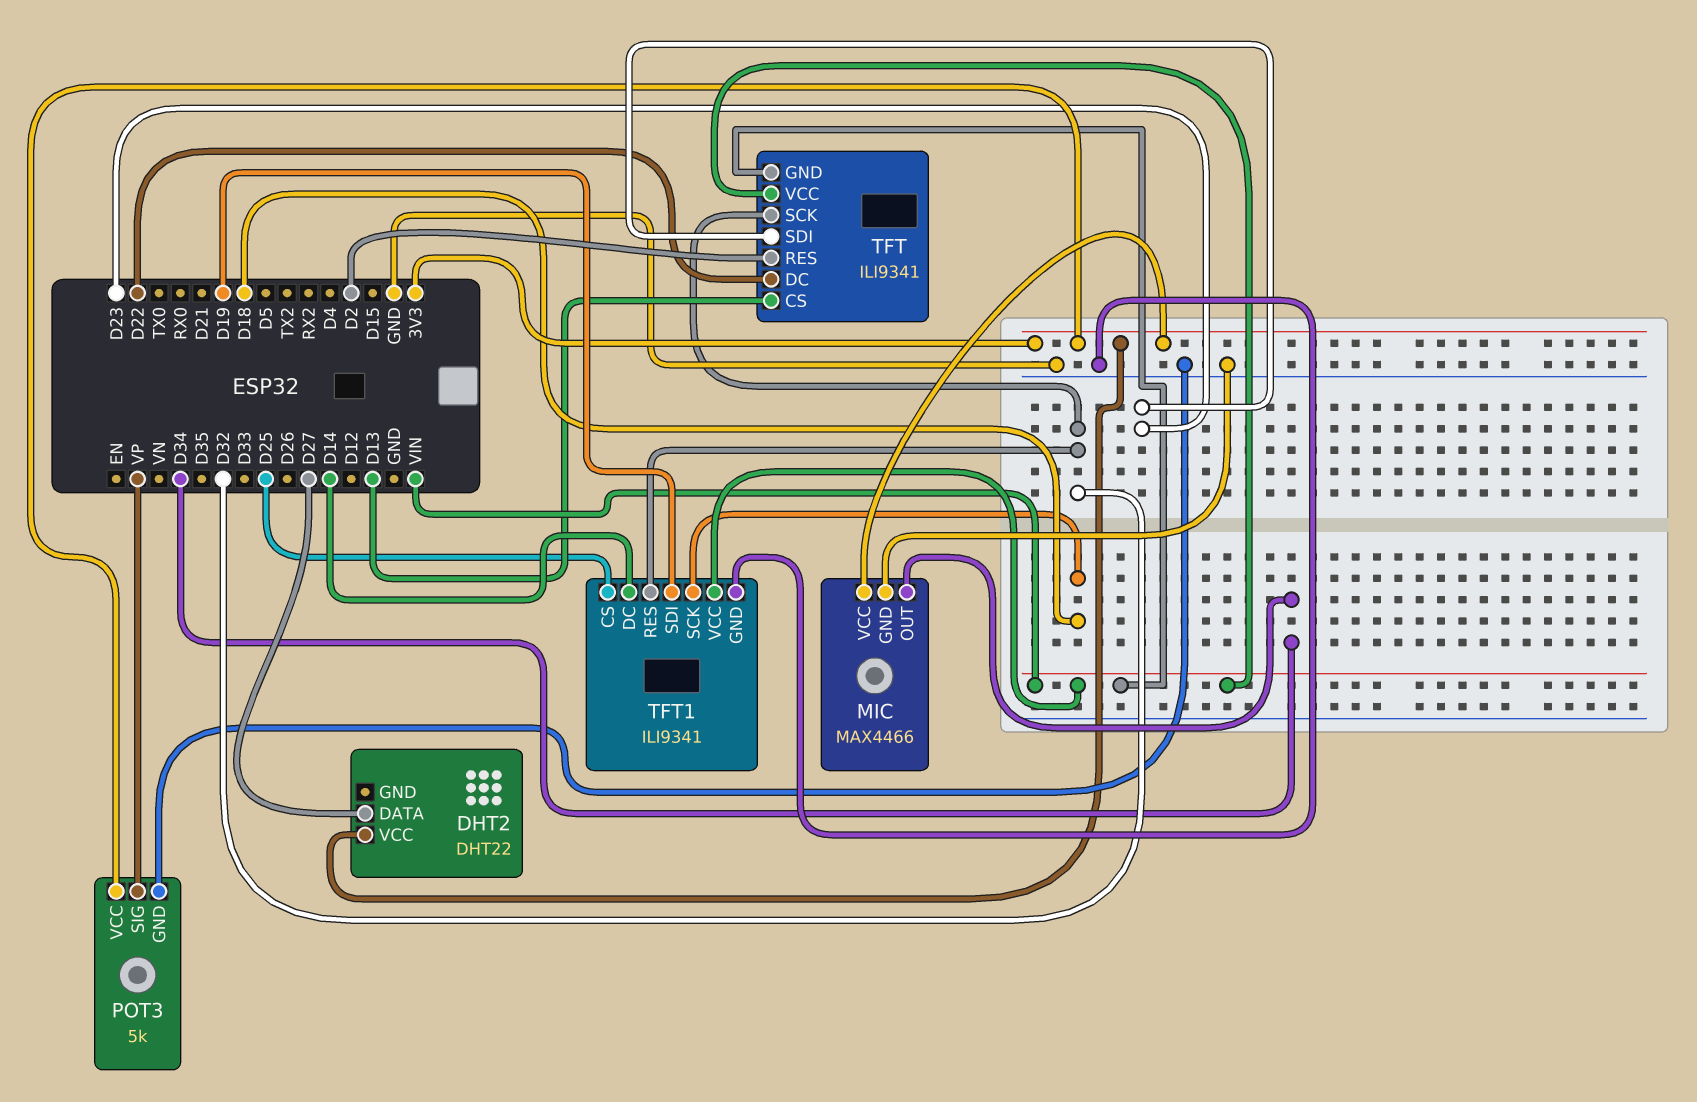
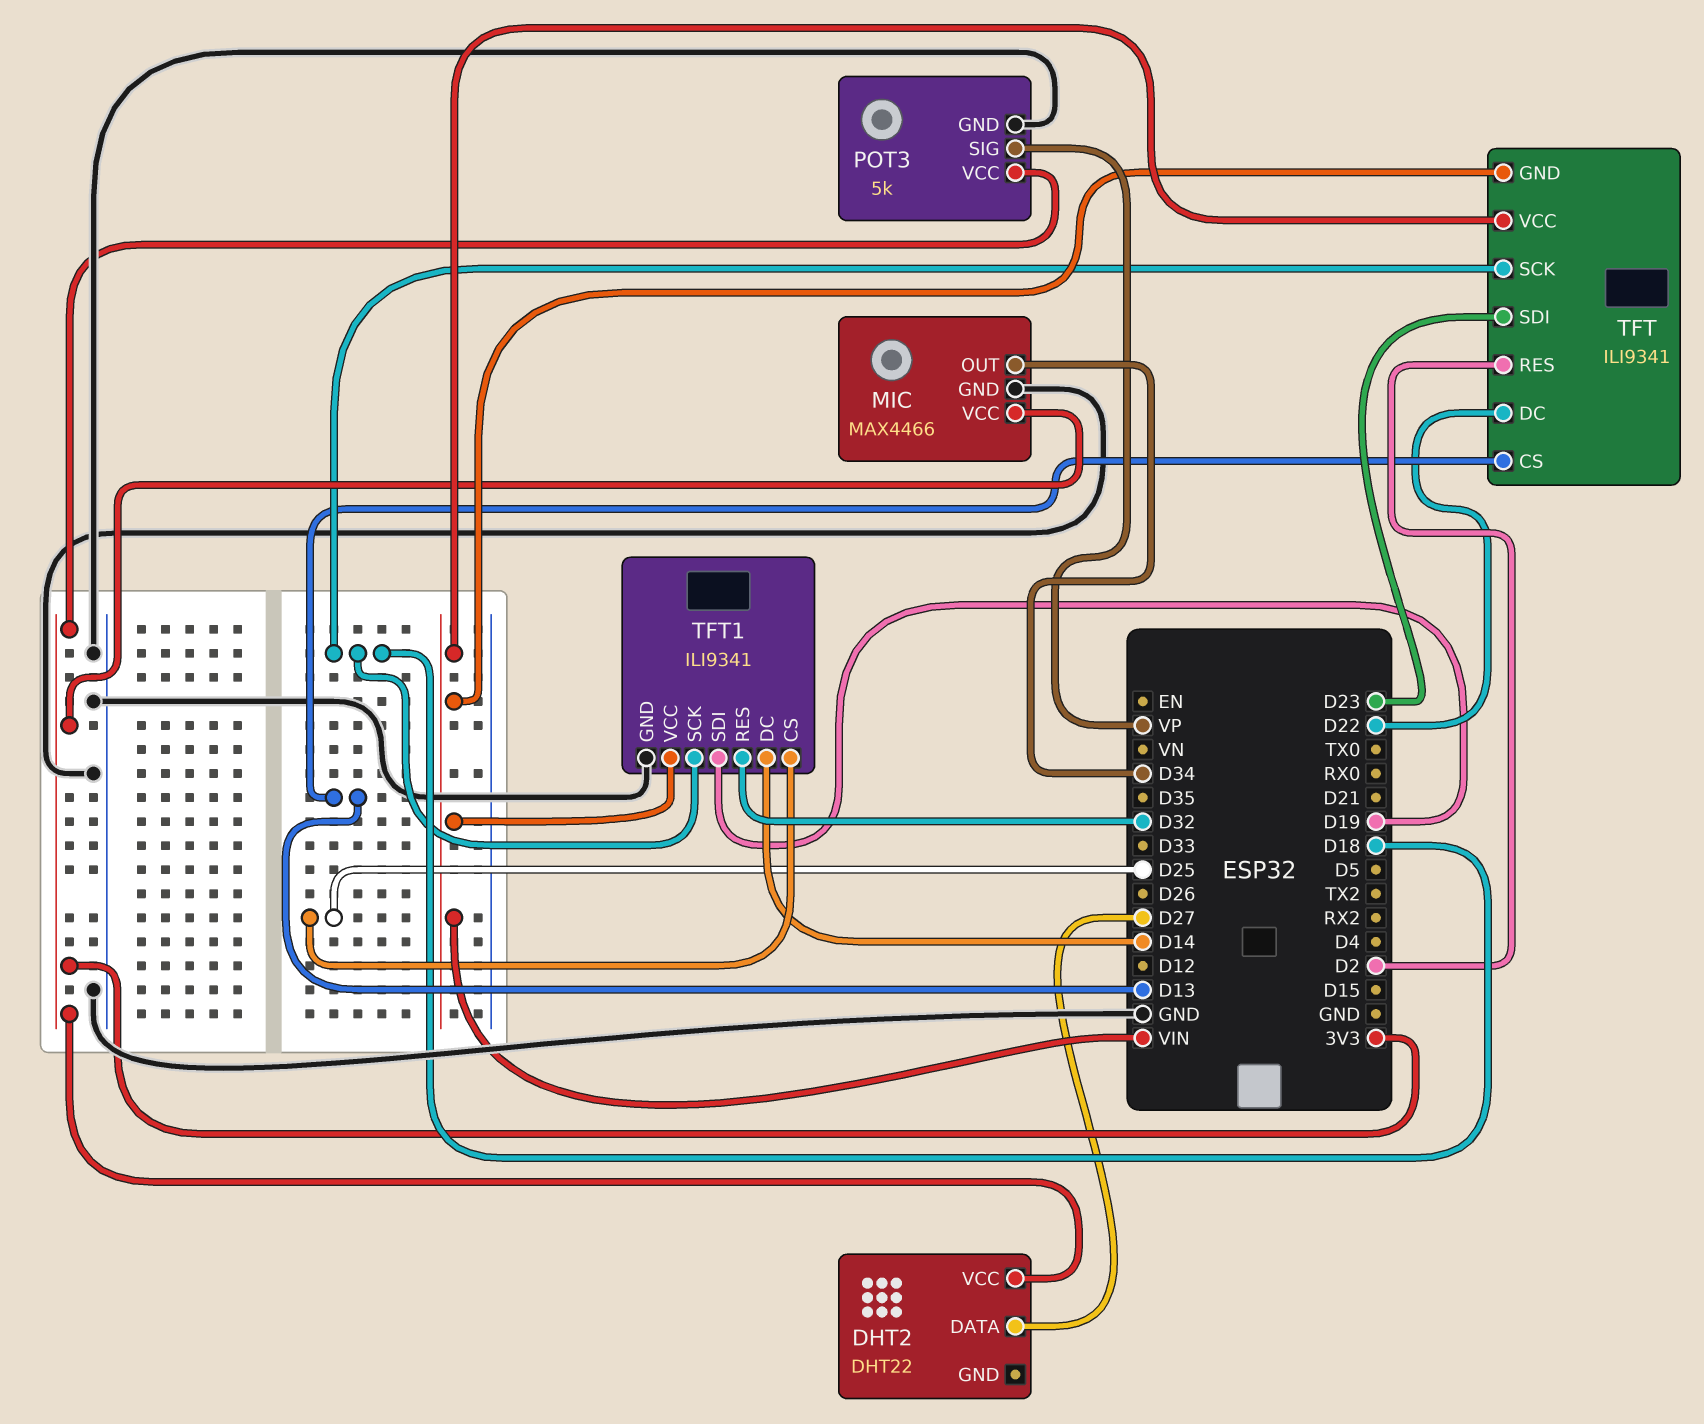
TFT pin SCK: D32 -> D18

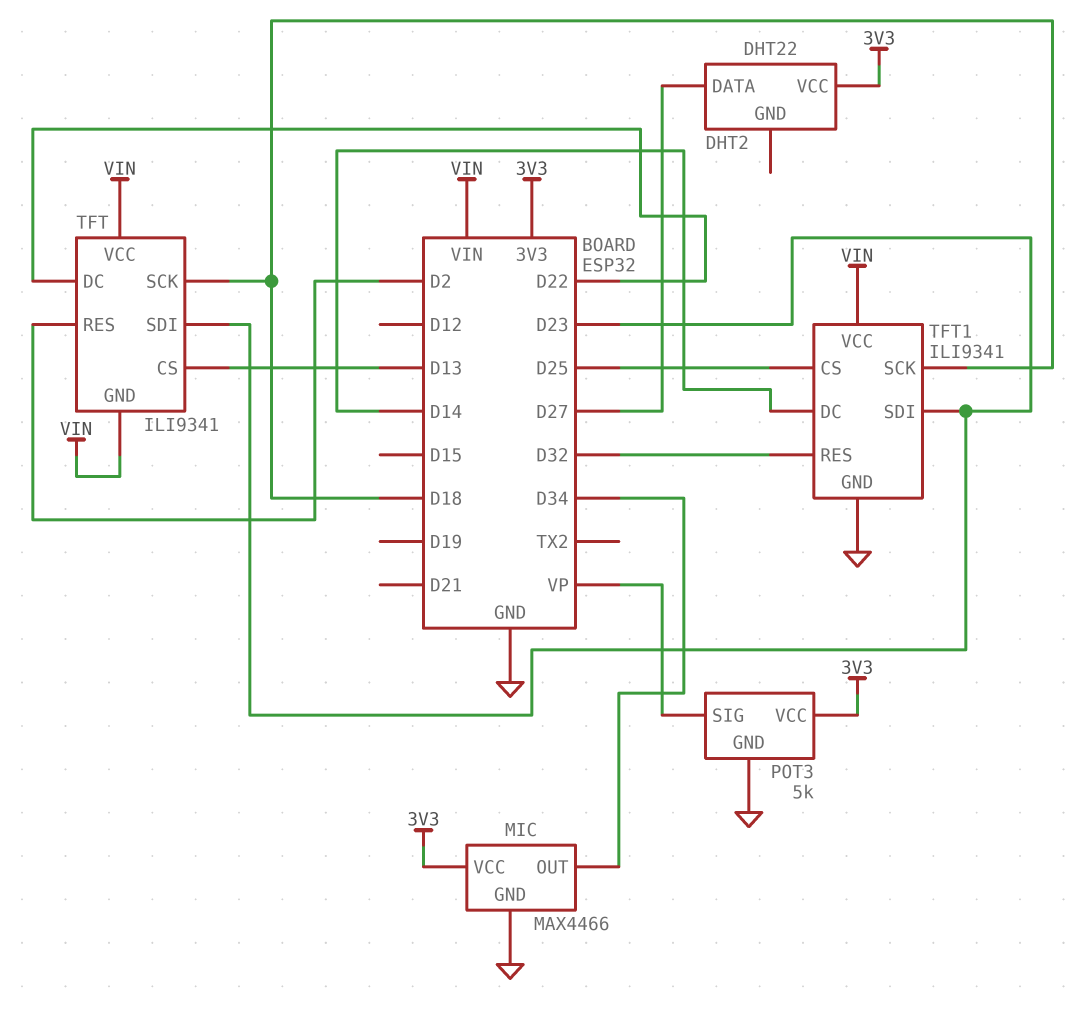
TFT1 pin SDI: D19 -> D23

